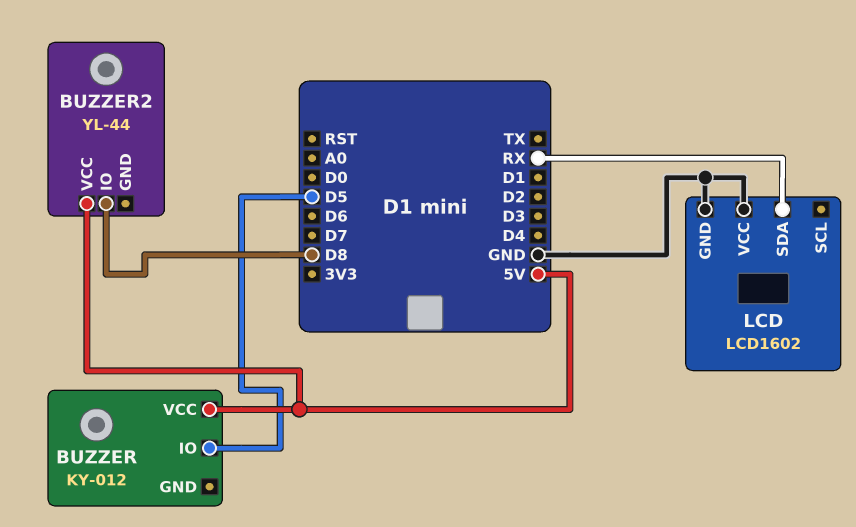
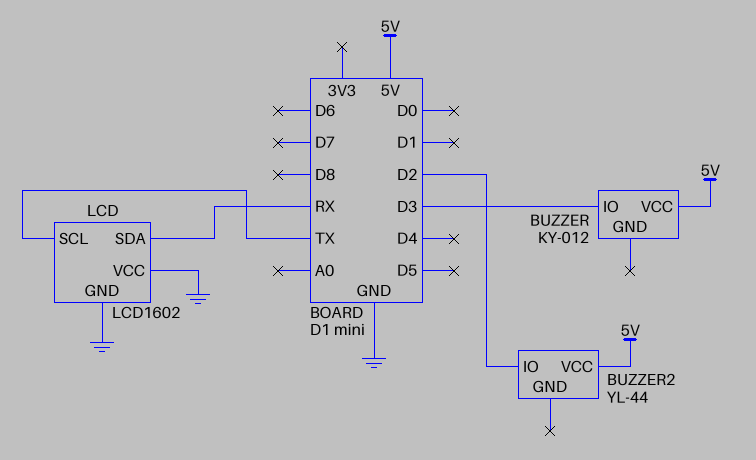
BUZZER pin IO: D5 -> D3
BUZZER2 pin IO: D8 -> D2
LCD pin SCL: none -> TX

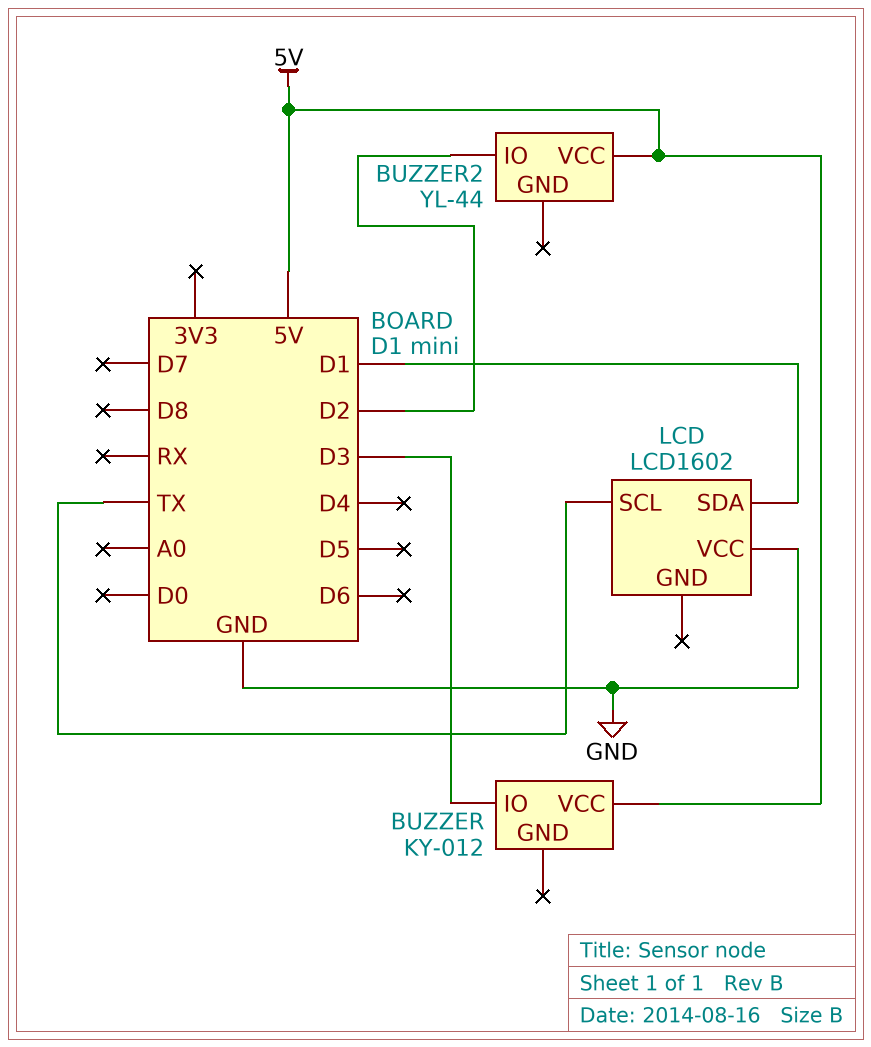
LCD pin GND: GND -> none
LCD pin SDA: RX -> D1

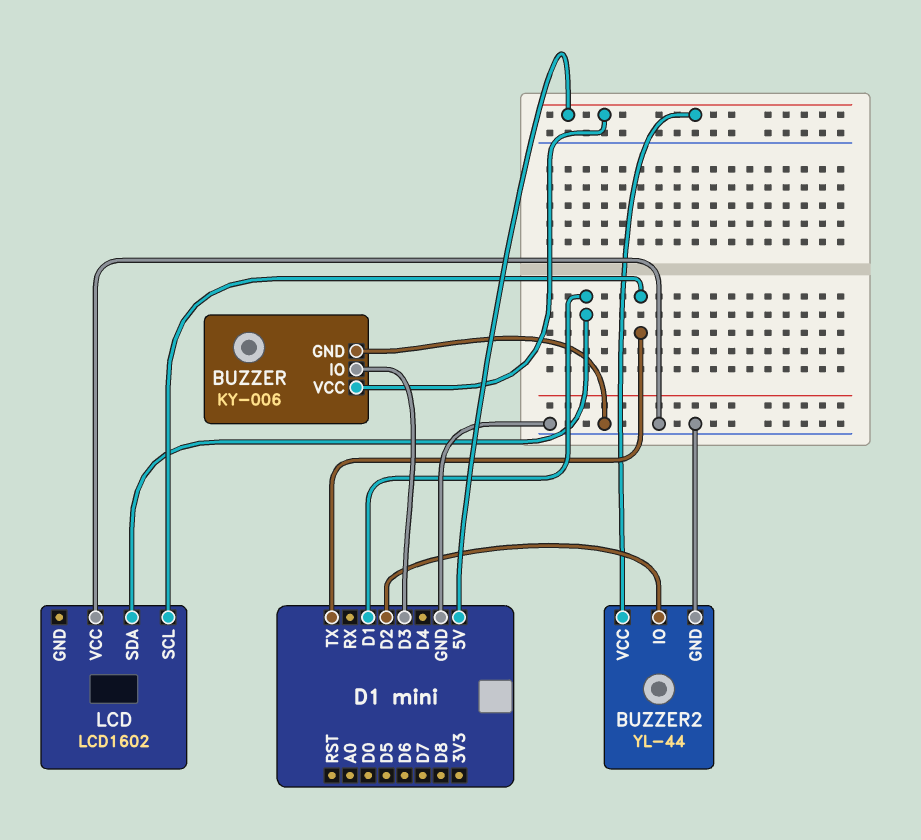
BUZZER: KY-012 -> KY-006
BUZZER pin GND: none -> GND
BUZZER2 pin GND: none -> GND

